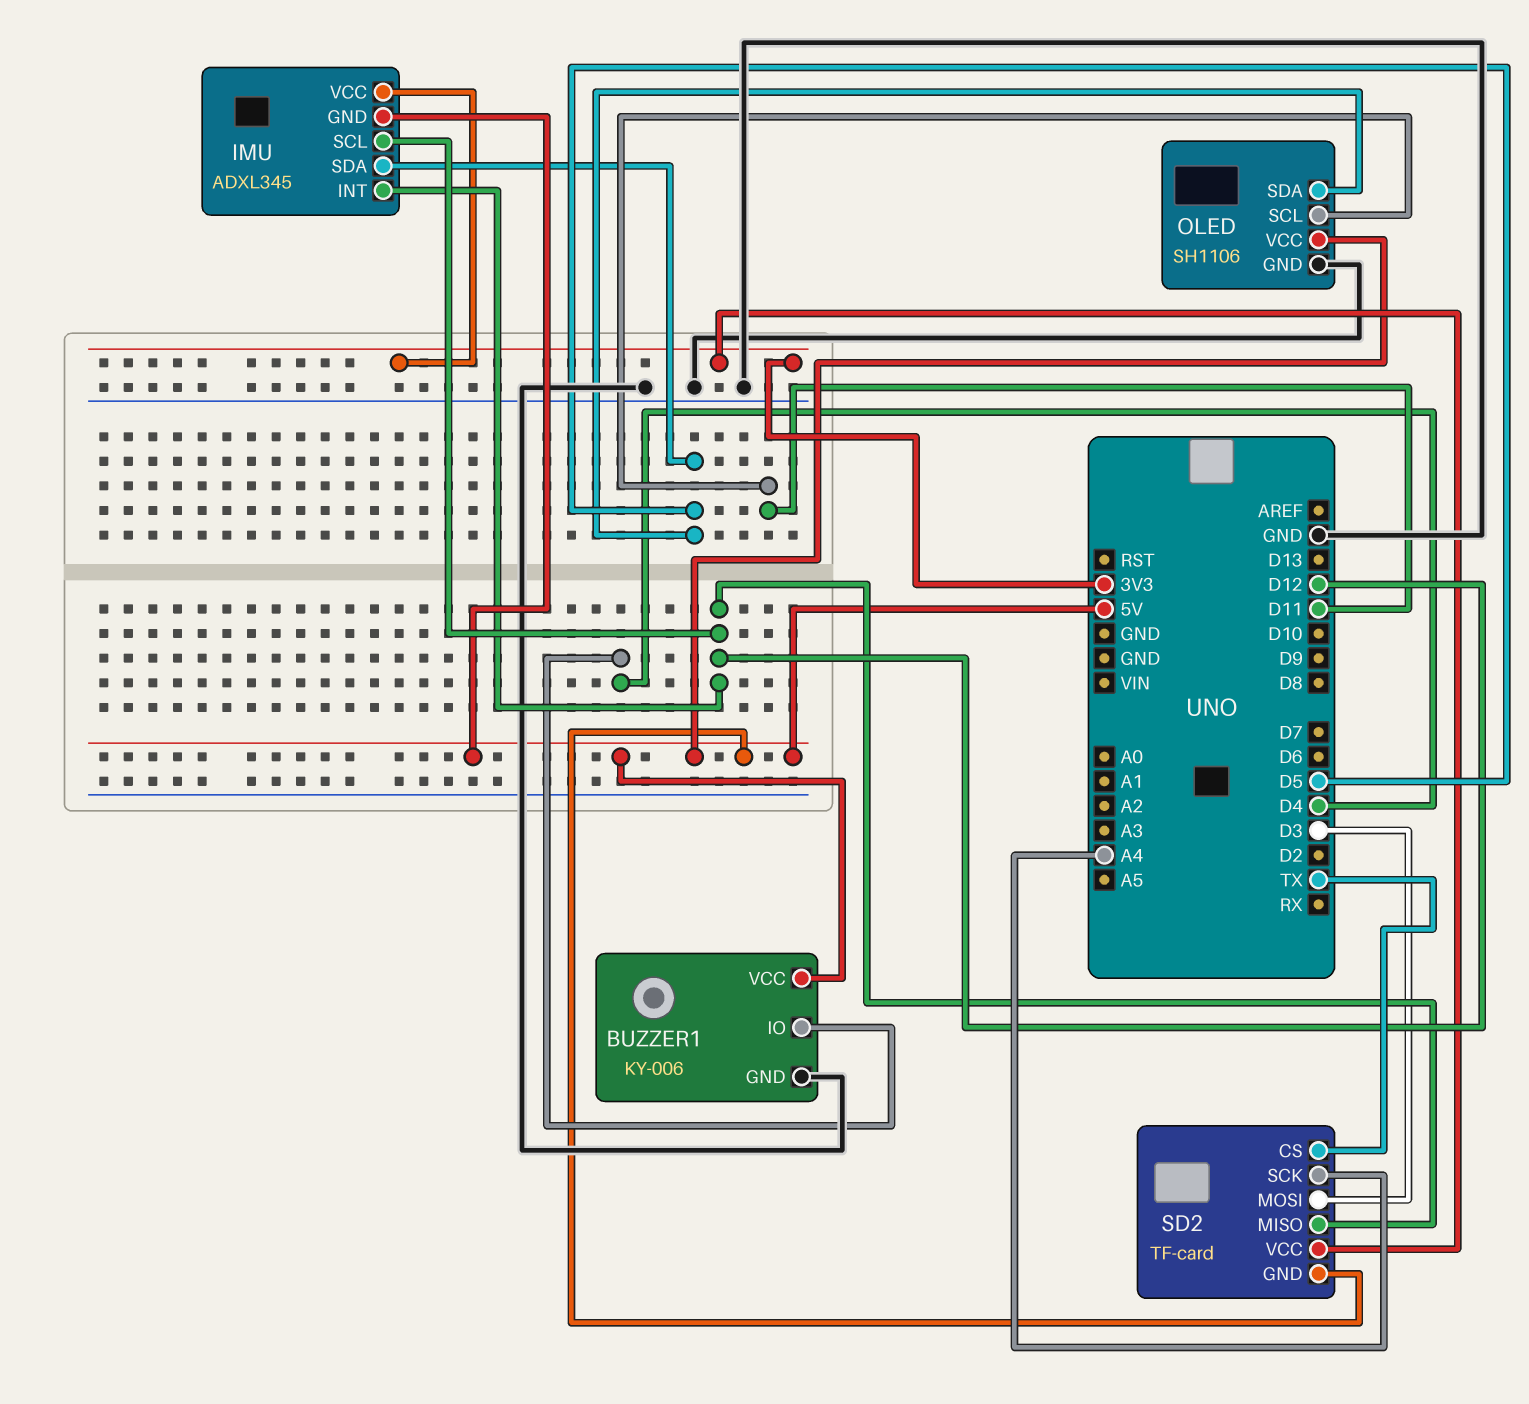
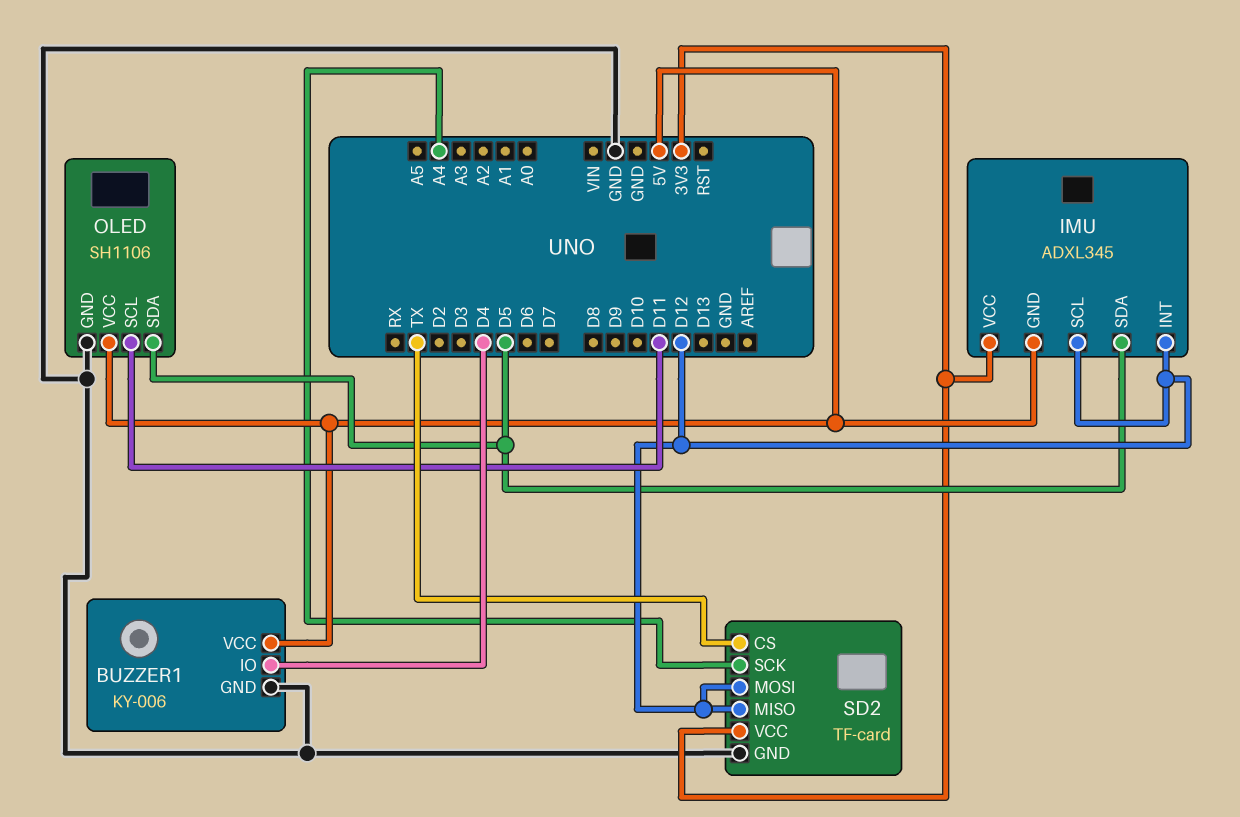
SD2 pin GND: 5V -> GND
SD2 pin MOSI: D3 -> D12

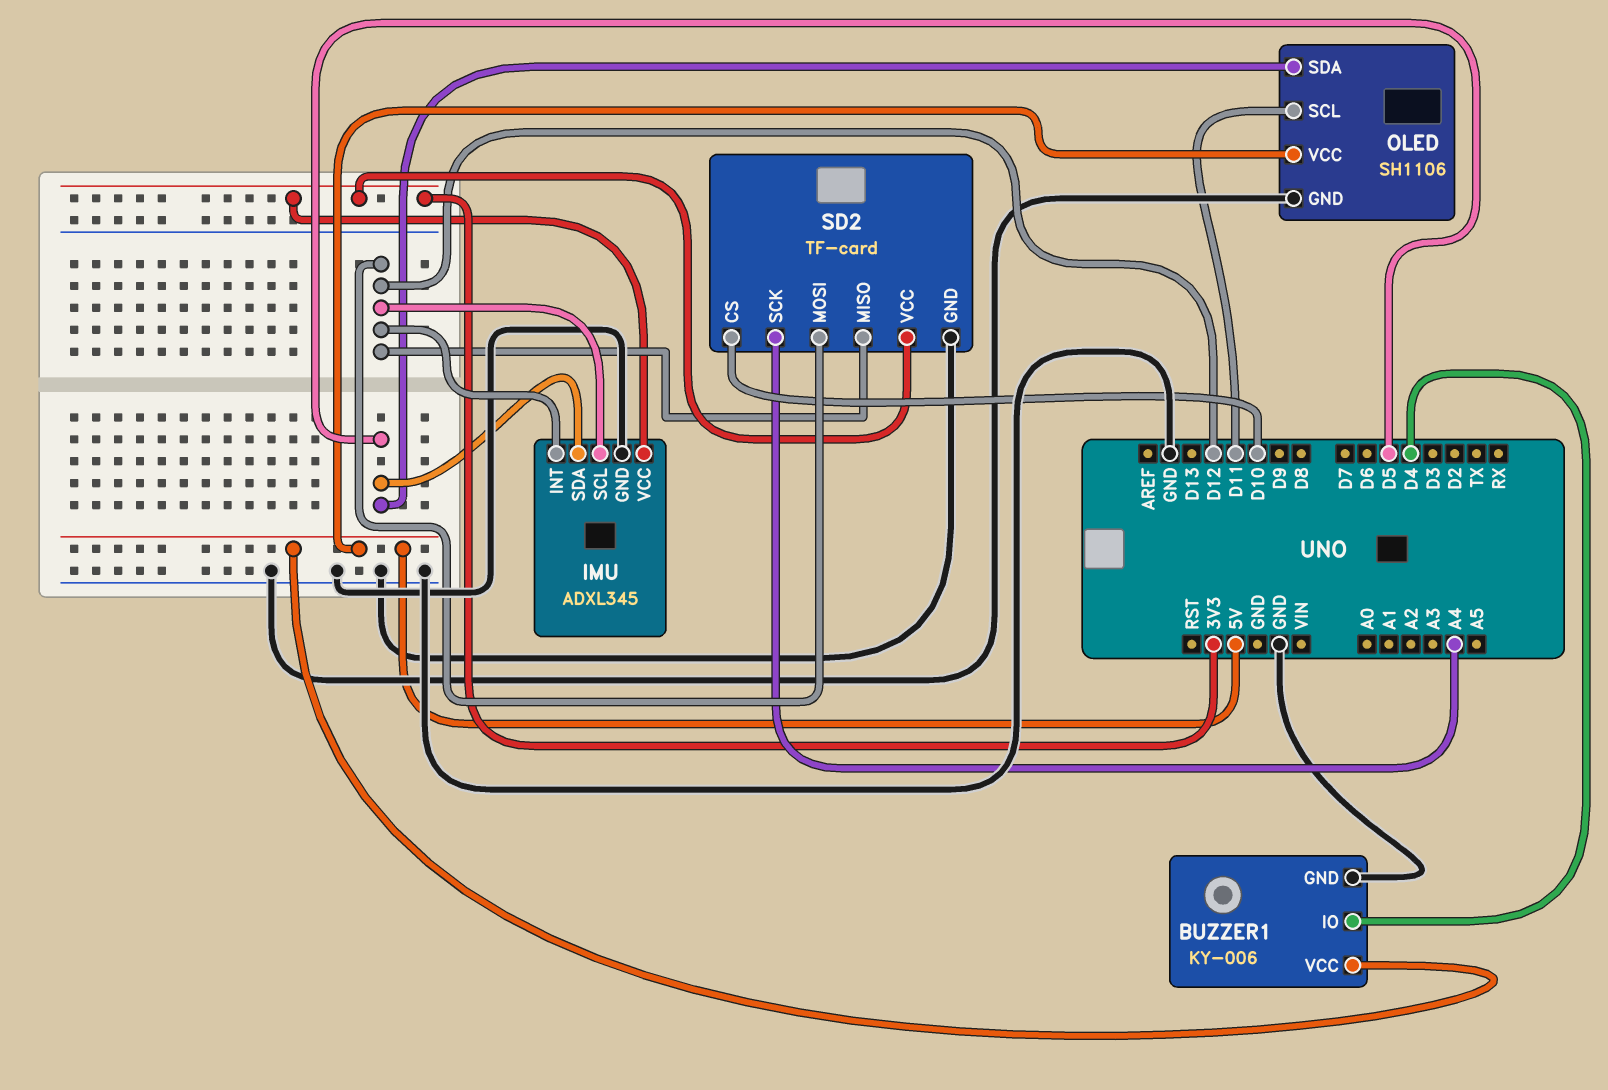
IMU pin GND: 5V -> GND
SD2 pin CS: TX -> D10

